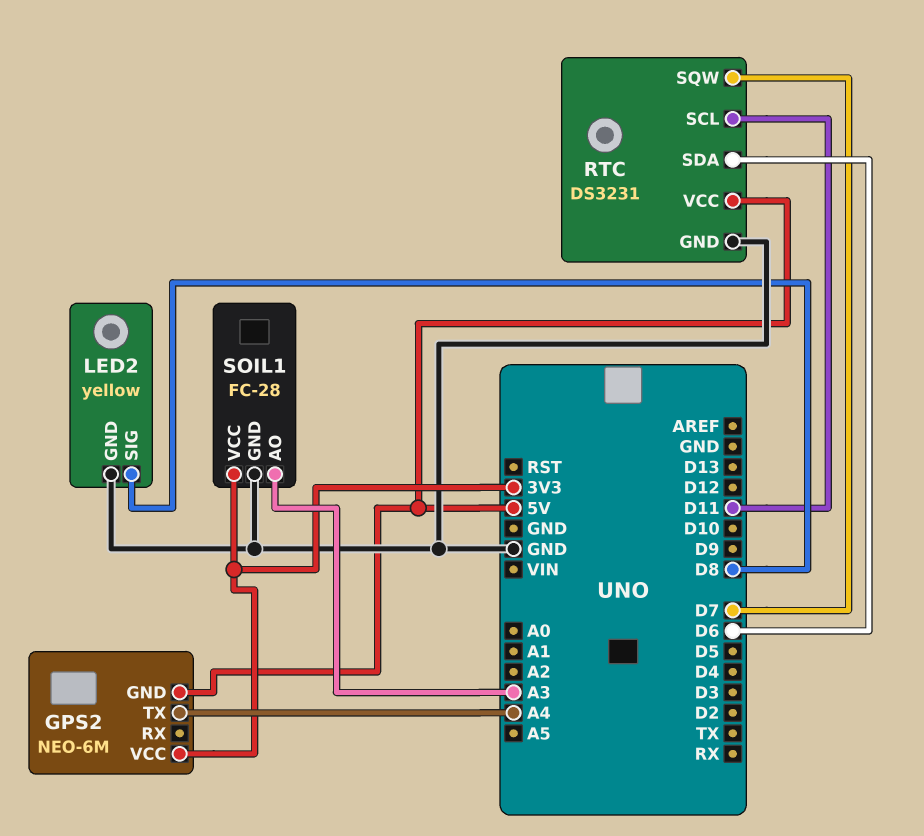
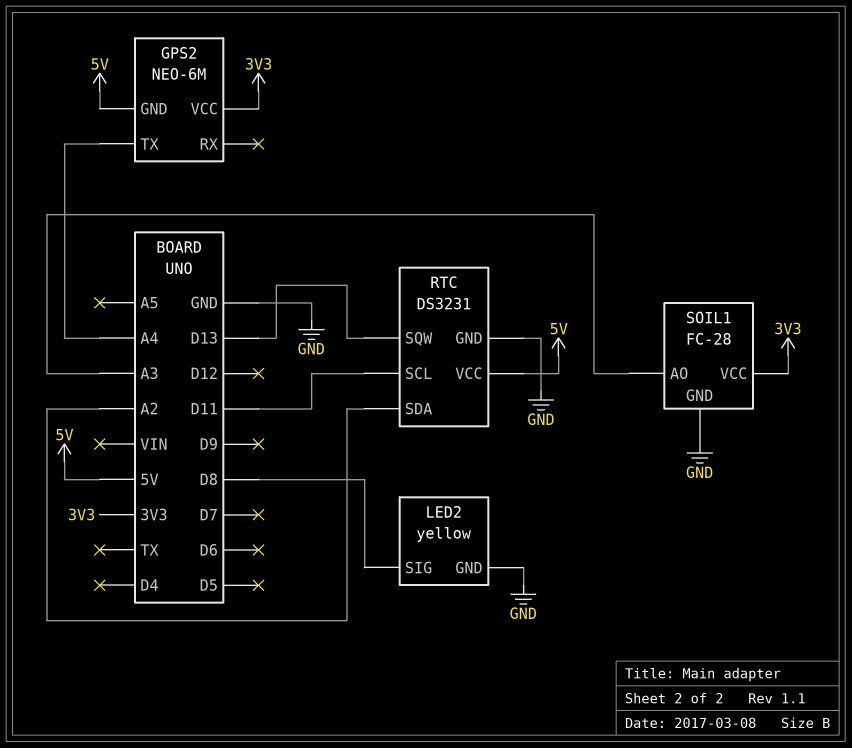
RTC pin SDA: D6 -> A2
RTC pin SQW: D7 -> D13

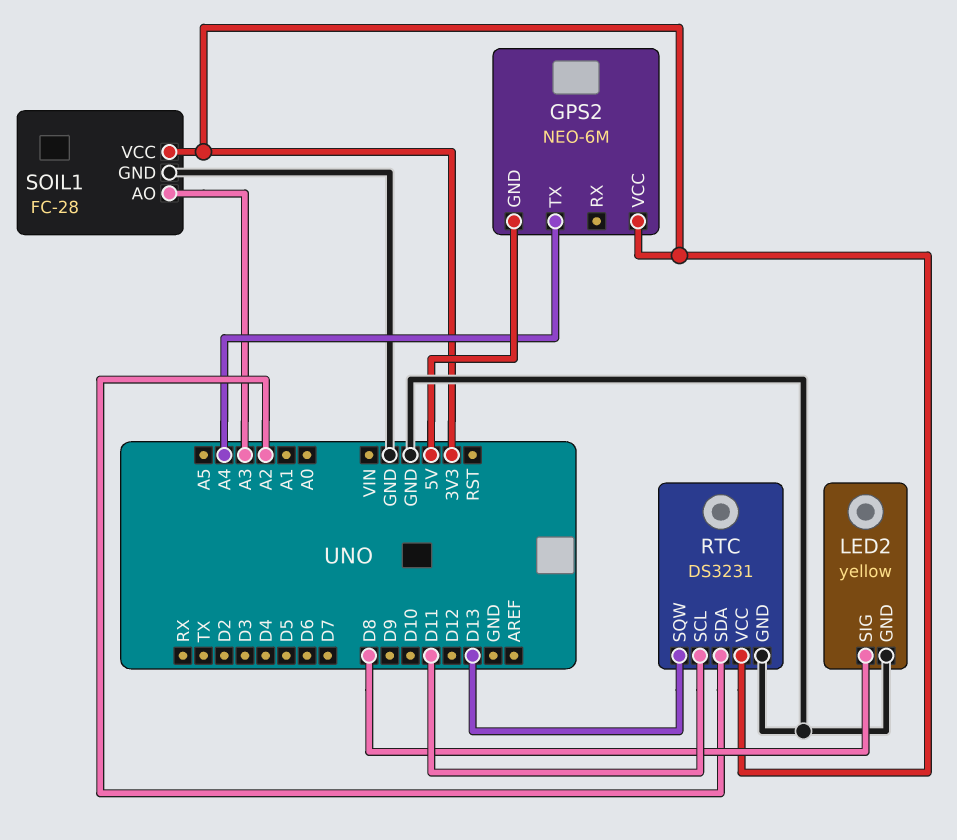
RTC pin VCC: 5V -> 3V3

